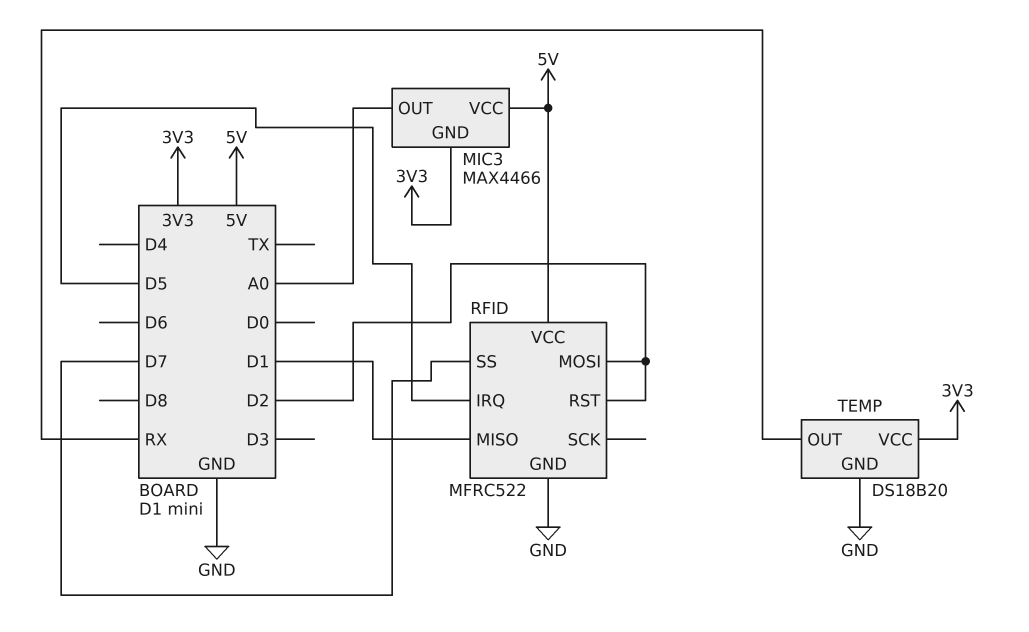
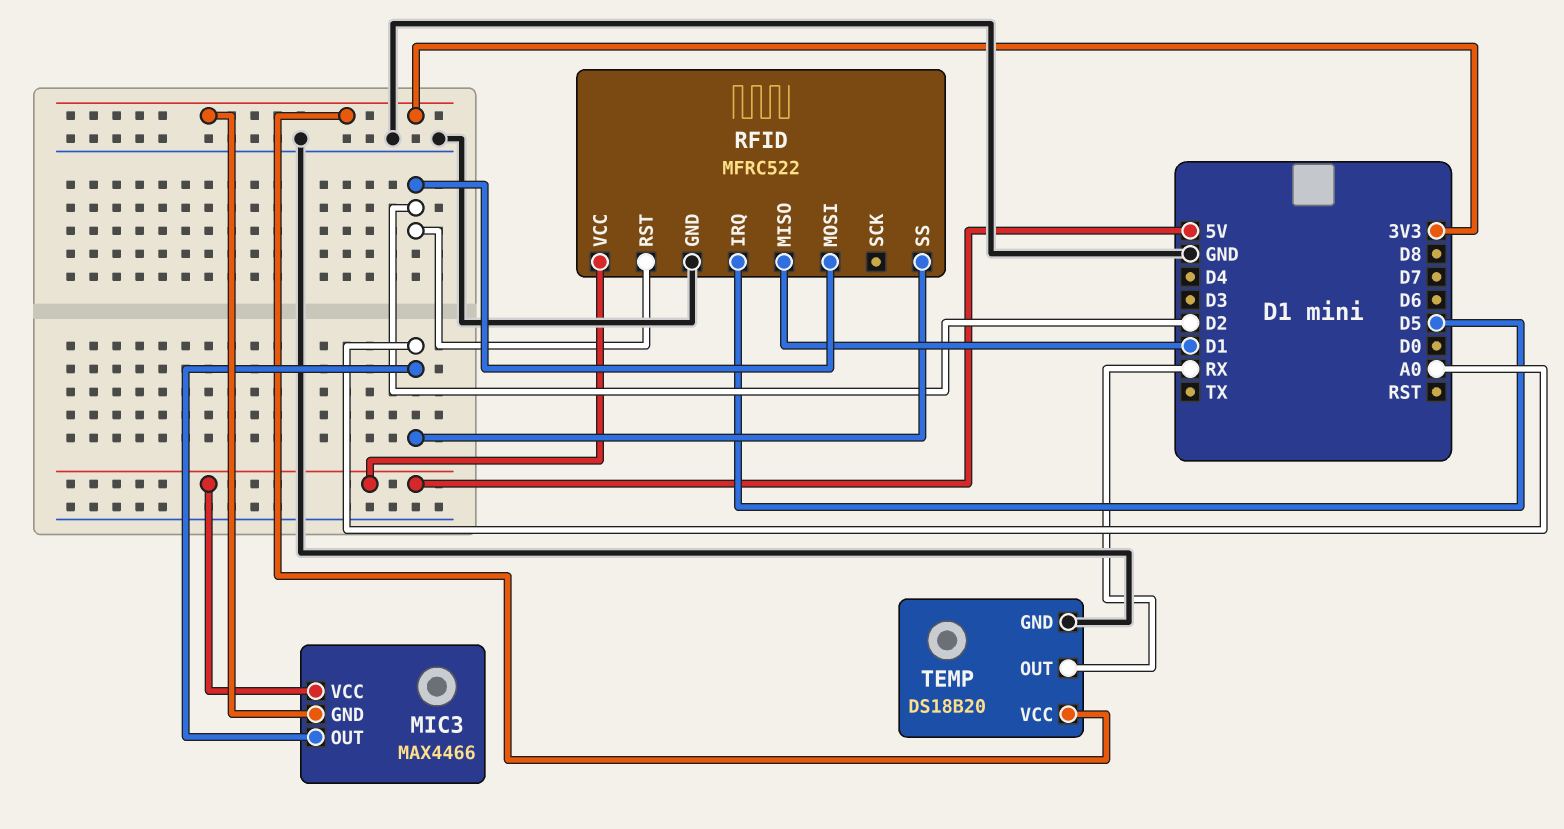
RFID pin SS: D7 -> A0

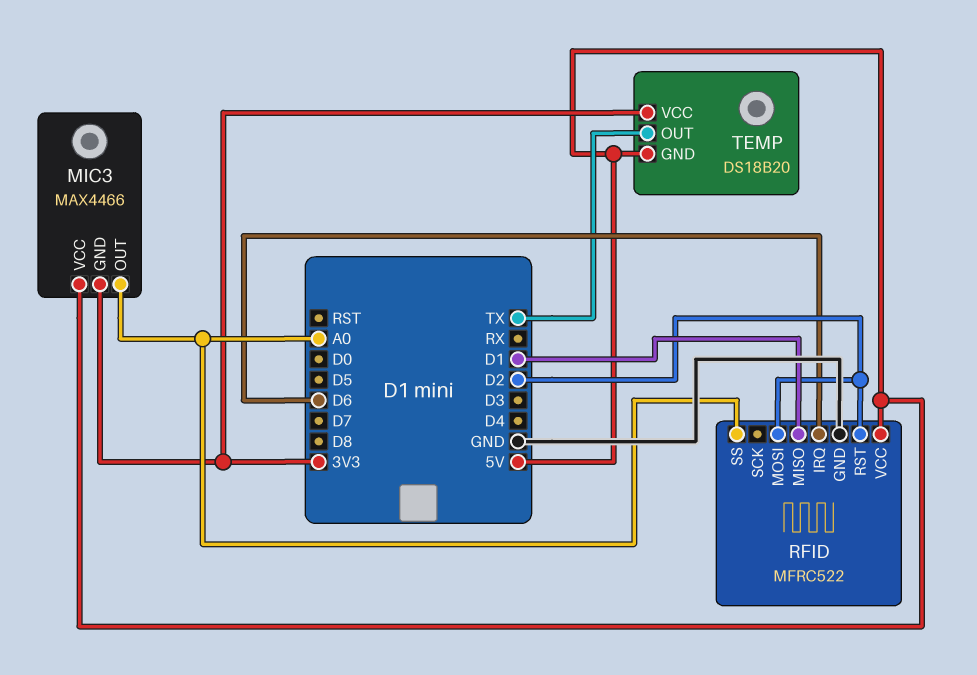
RFID pin IRQ: D5 -> D6
TEMP pin GND: GND -> 5V
TEMP pin OUT: RX -> TX

